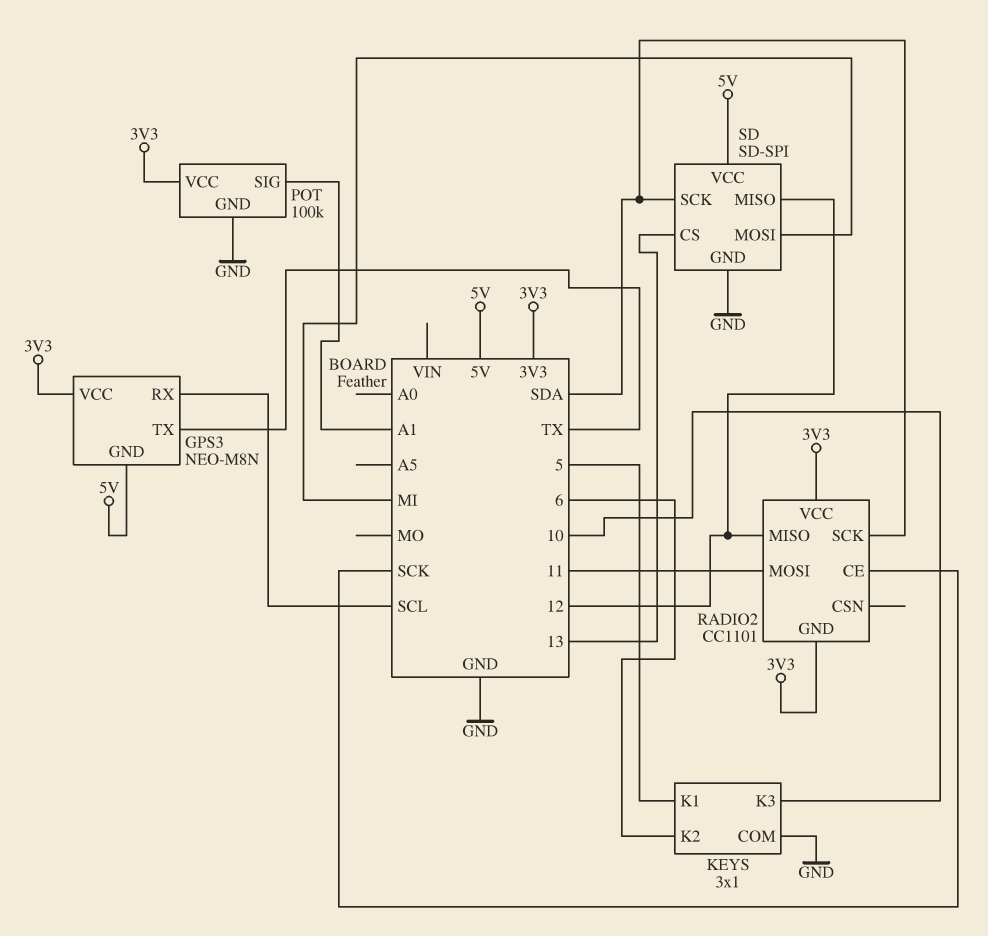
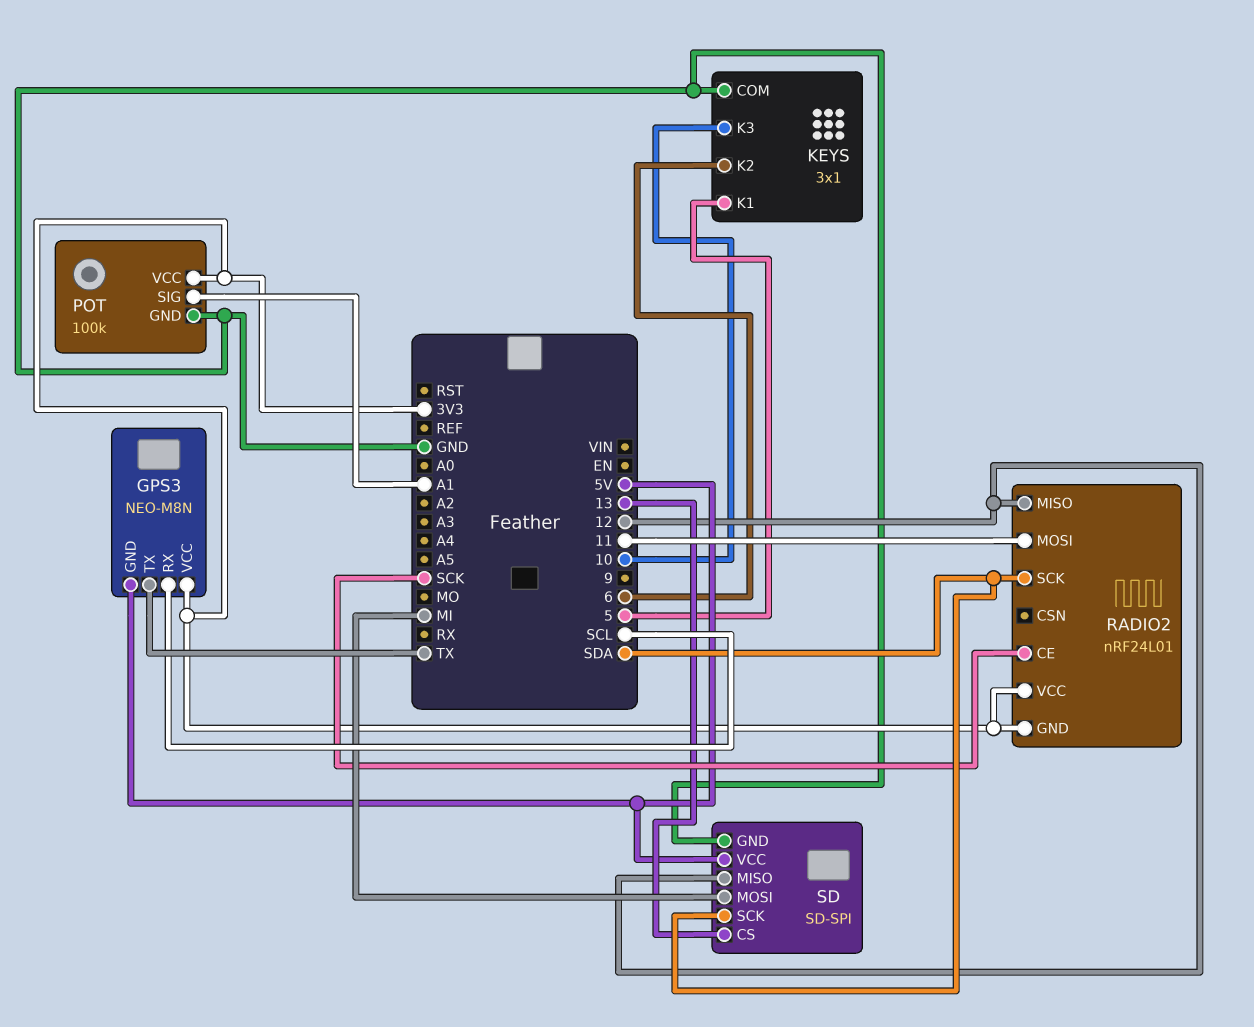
RADIO2: CC1101 -> nRF24L01

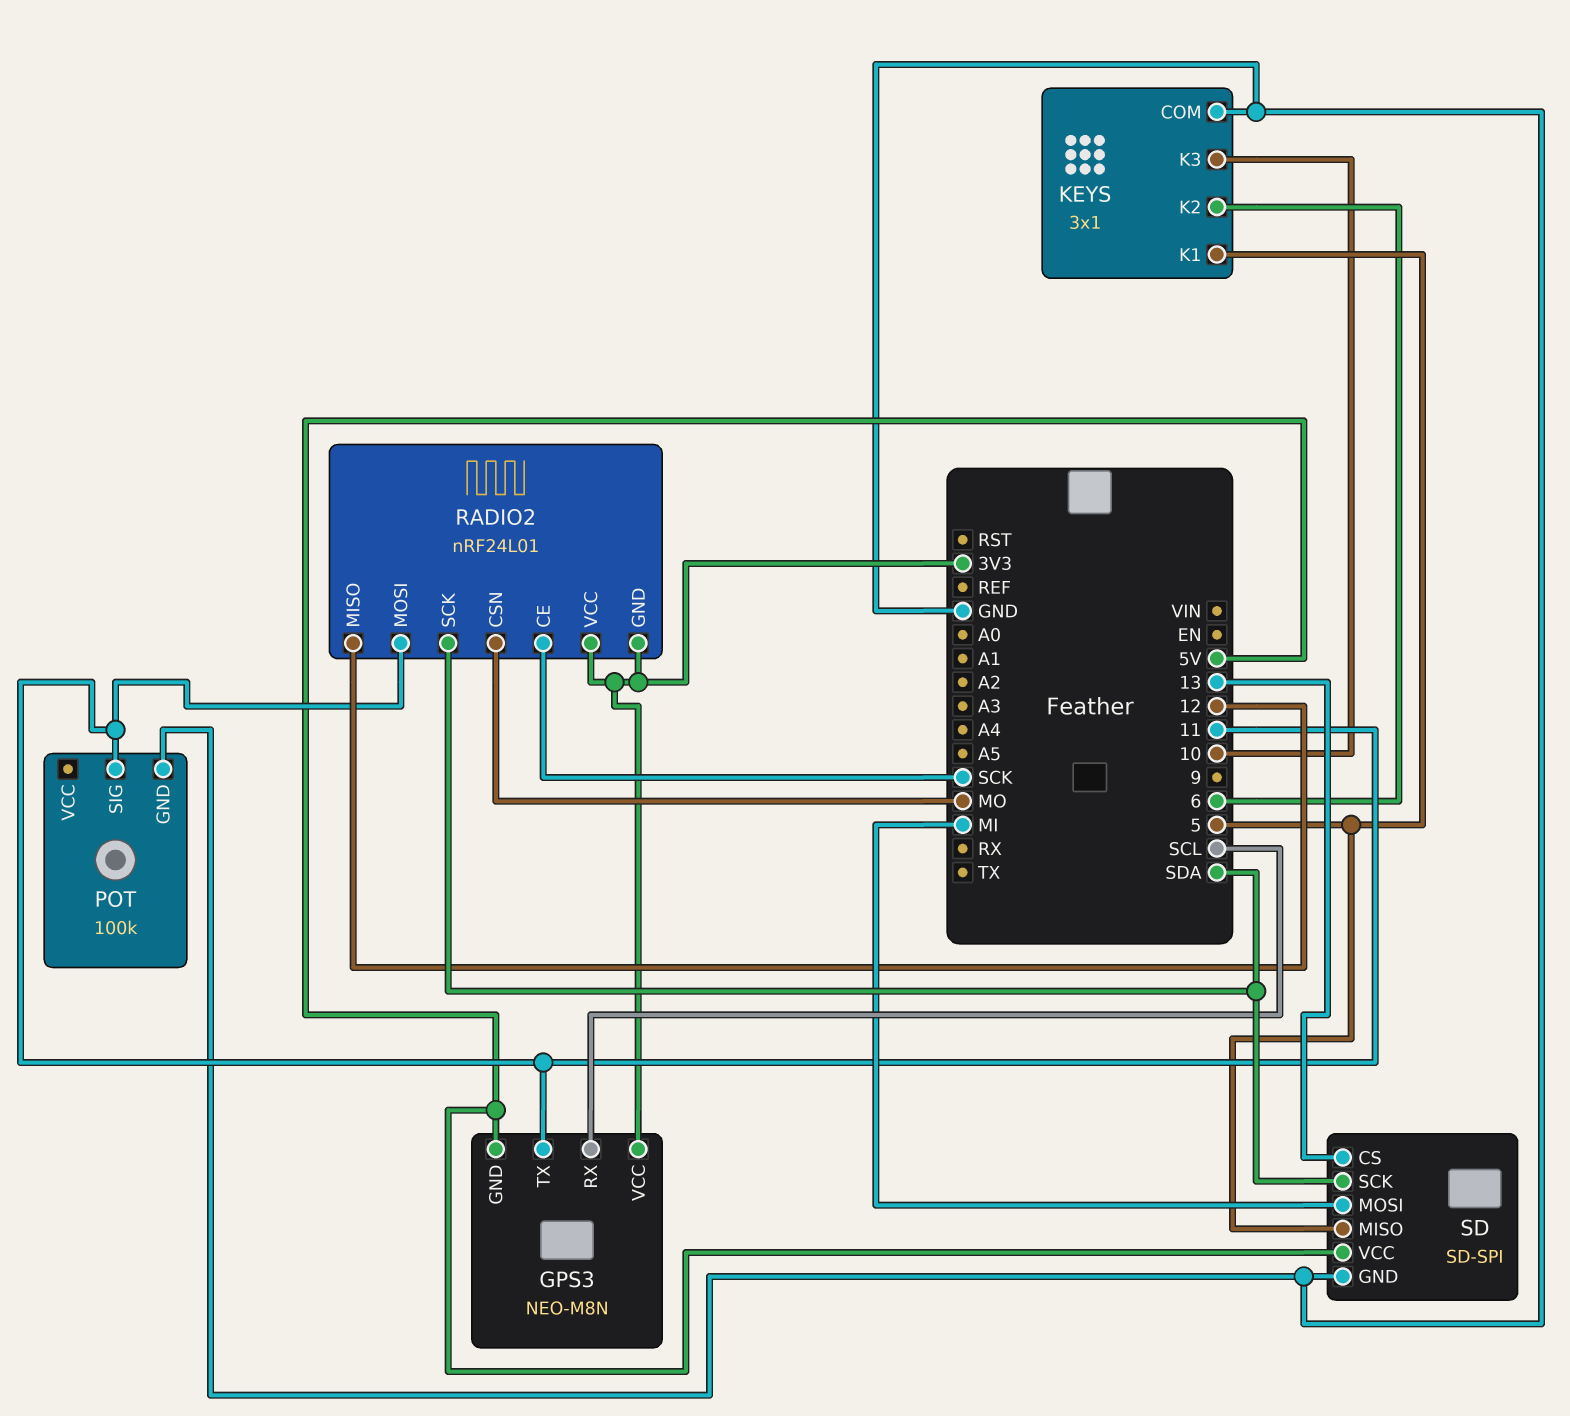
GPS3 pin TX: TX -> 11
POT pin SIG: A1 -> 11
POT pin VCC: 3V3 -> none
RADIO2 pin CSN: none -> MO
SD pin MISO: 12 -> 5

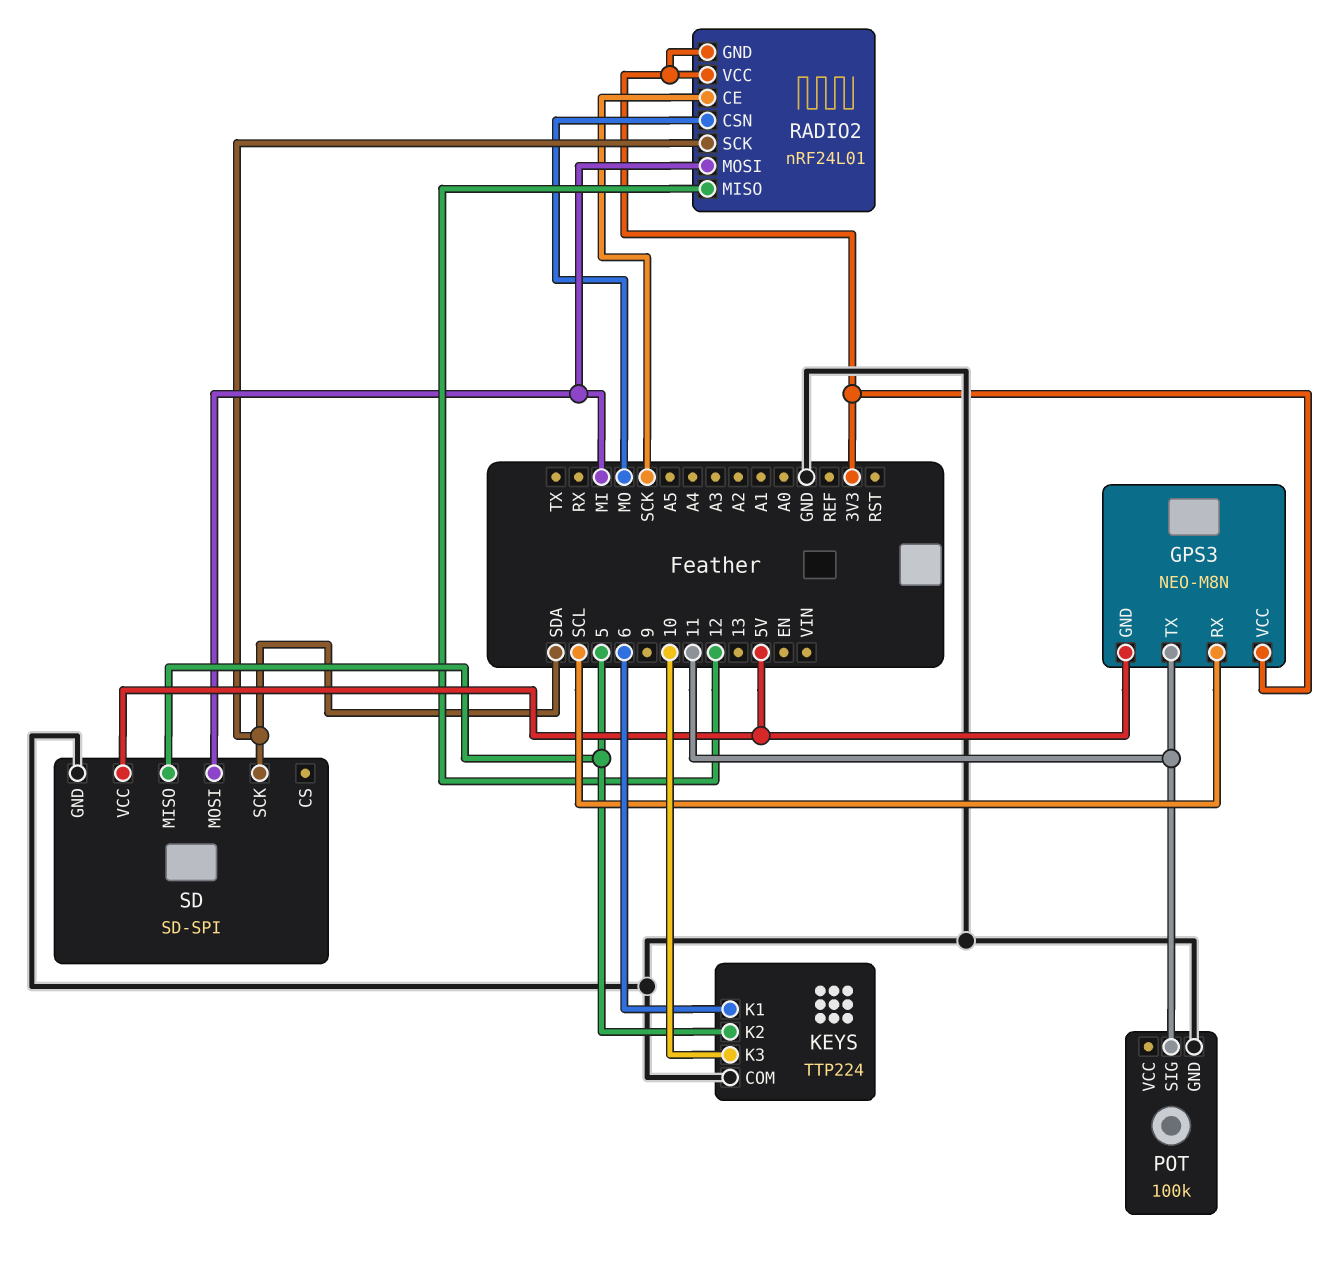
KEYS: 3x1 -> TTP224
KEYS pin K1: 5 -> 6
KEYS pin K2: 6 -> 5
RADIO2 pin MOSI: 11 -> MI
SD pin CS: 13 -> none

